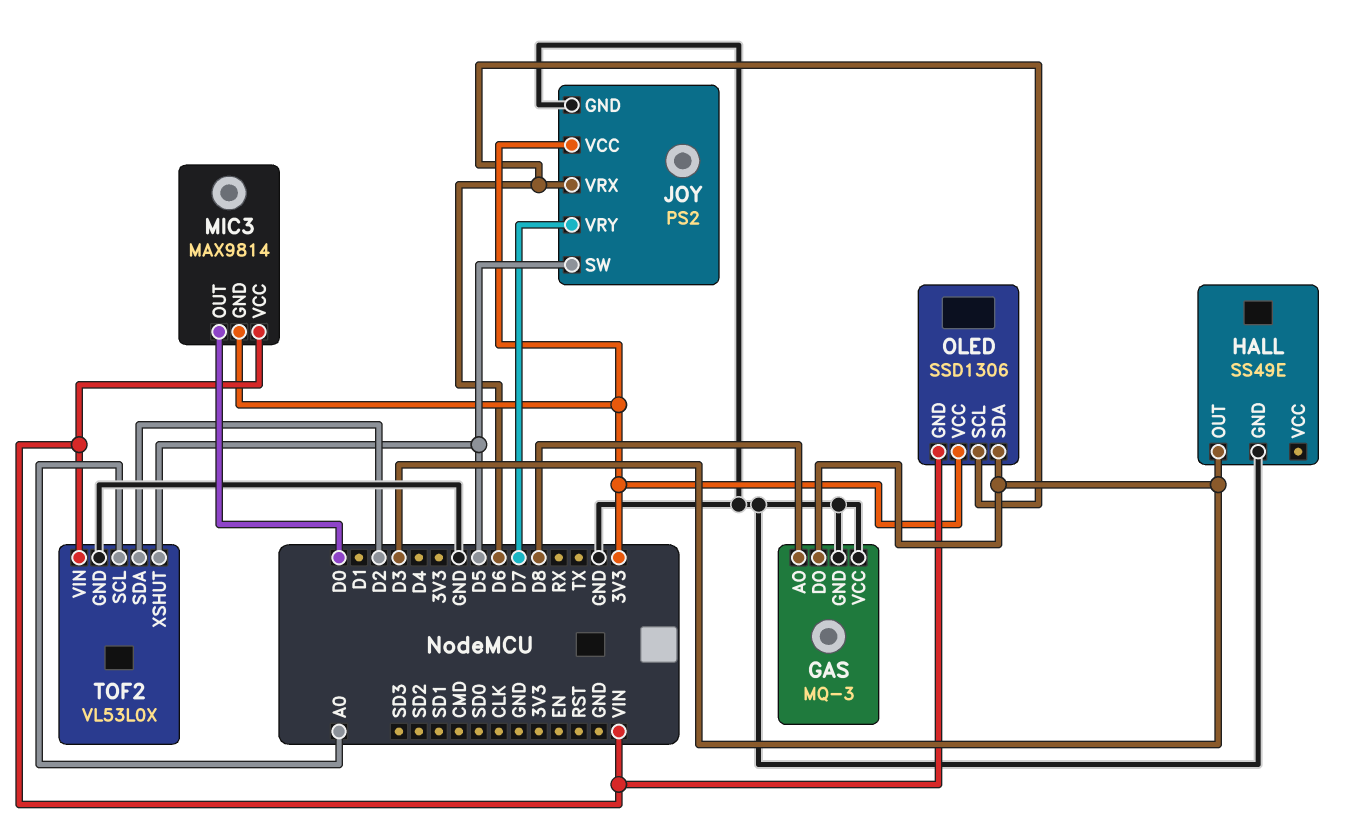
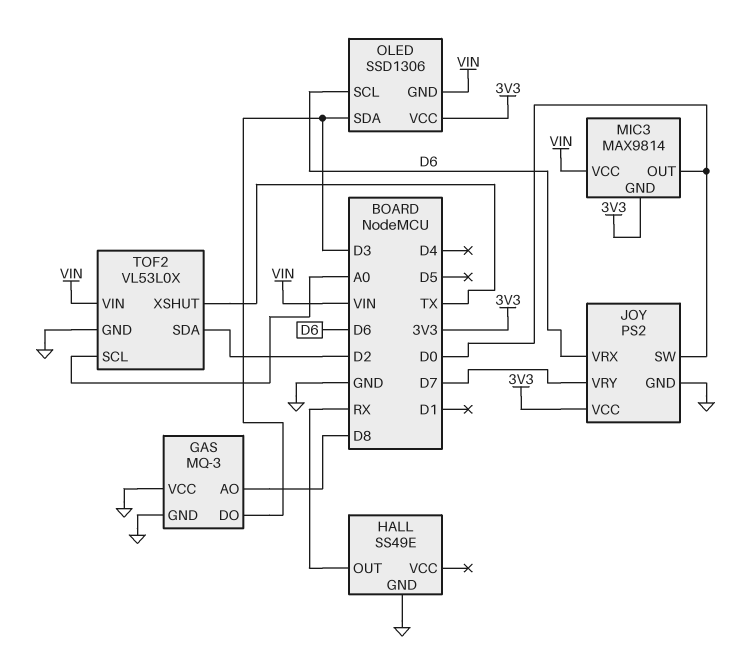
HALL pin OUT: D3 -> RX
JOY pin SW: D5 -> D0
TOF2 pin XSHUT: D5 -> TX

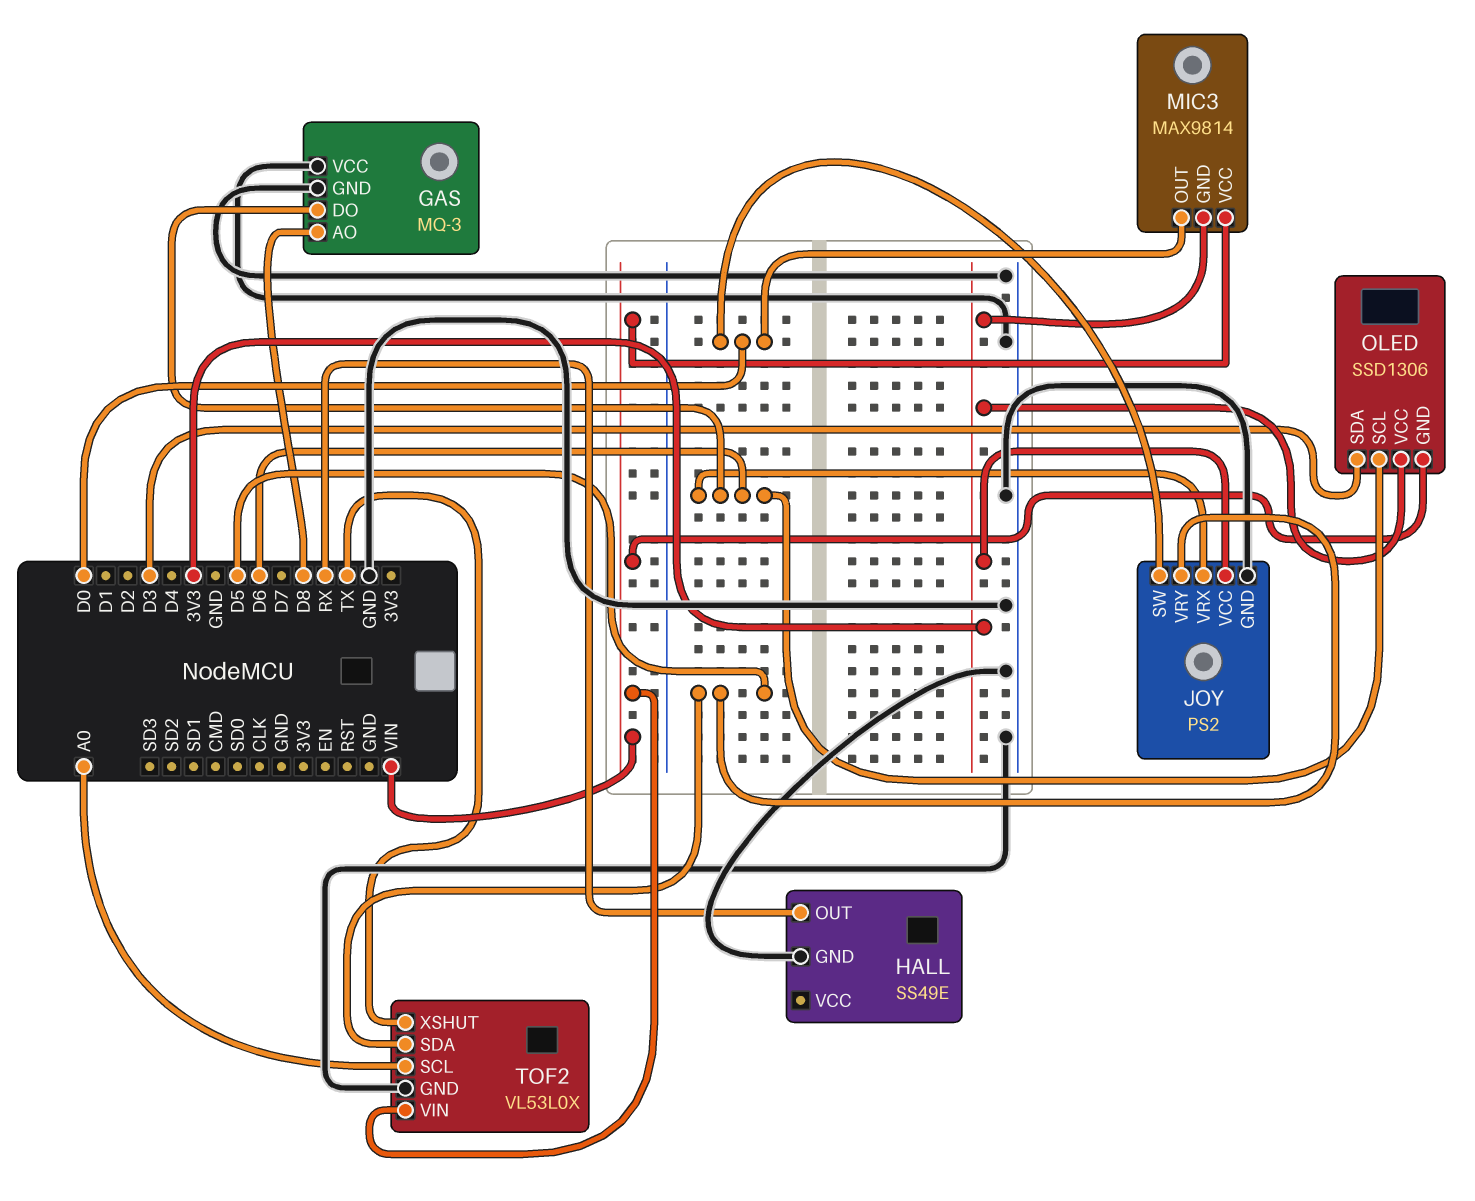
GAS pin DO: D3 -> D6
JOY pin VRY: D7 -> D5
TOF2 pin SDA: D2 -> D5

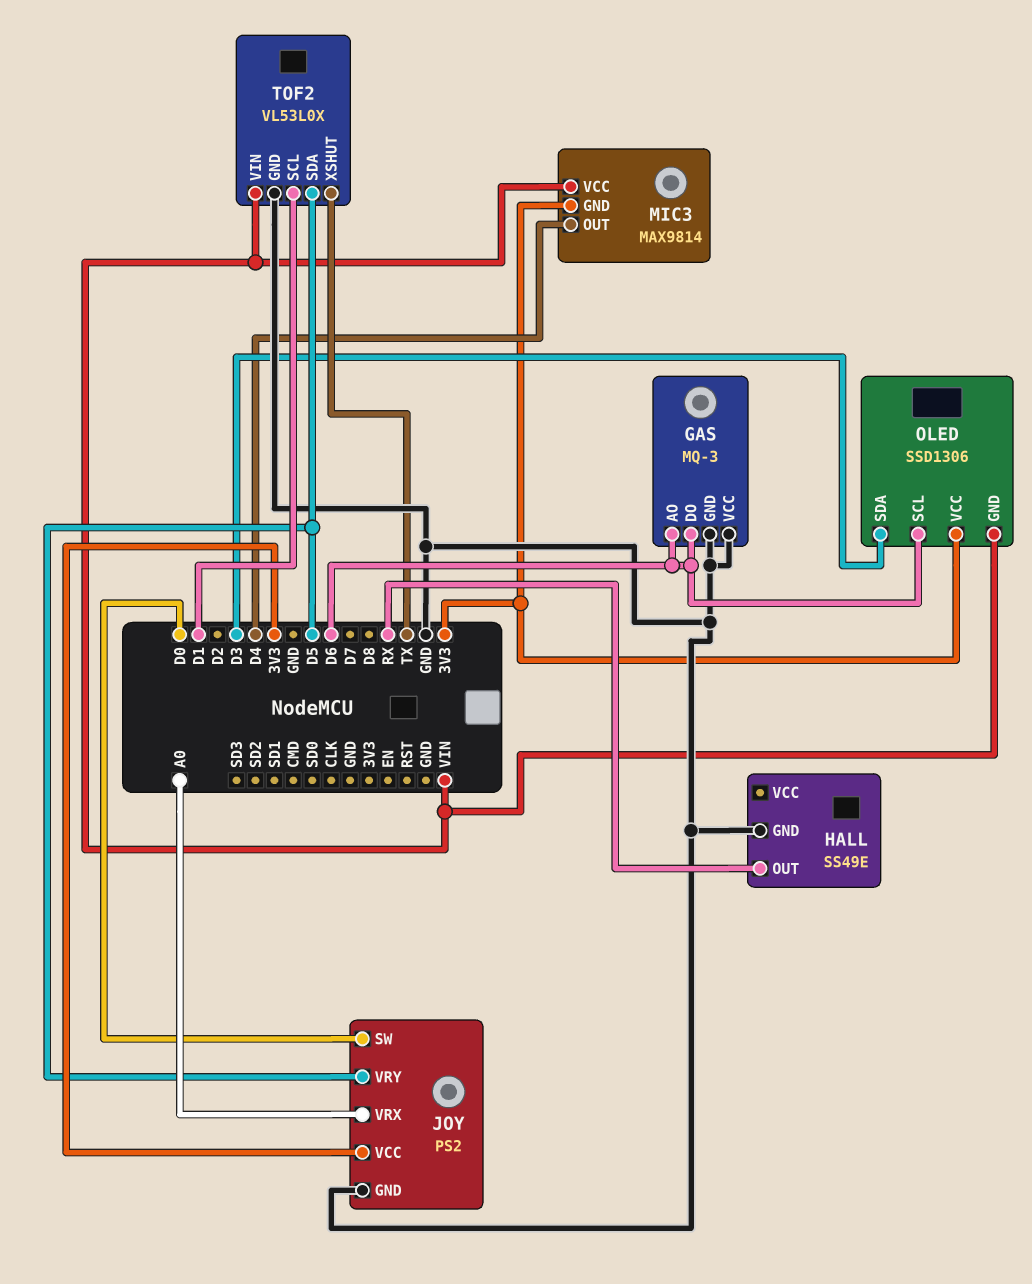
GAS pin AO: D8 -> D6
JOY pin VRX: D6 -> A0
MIC3 pin OUT: D0 -> D4
TOF2 pin SCL: A0 -> D1

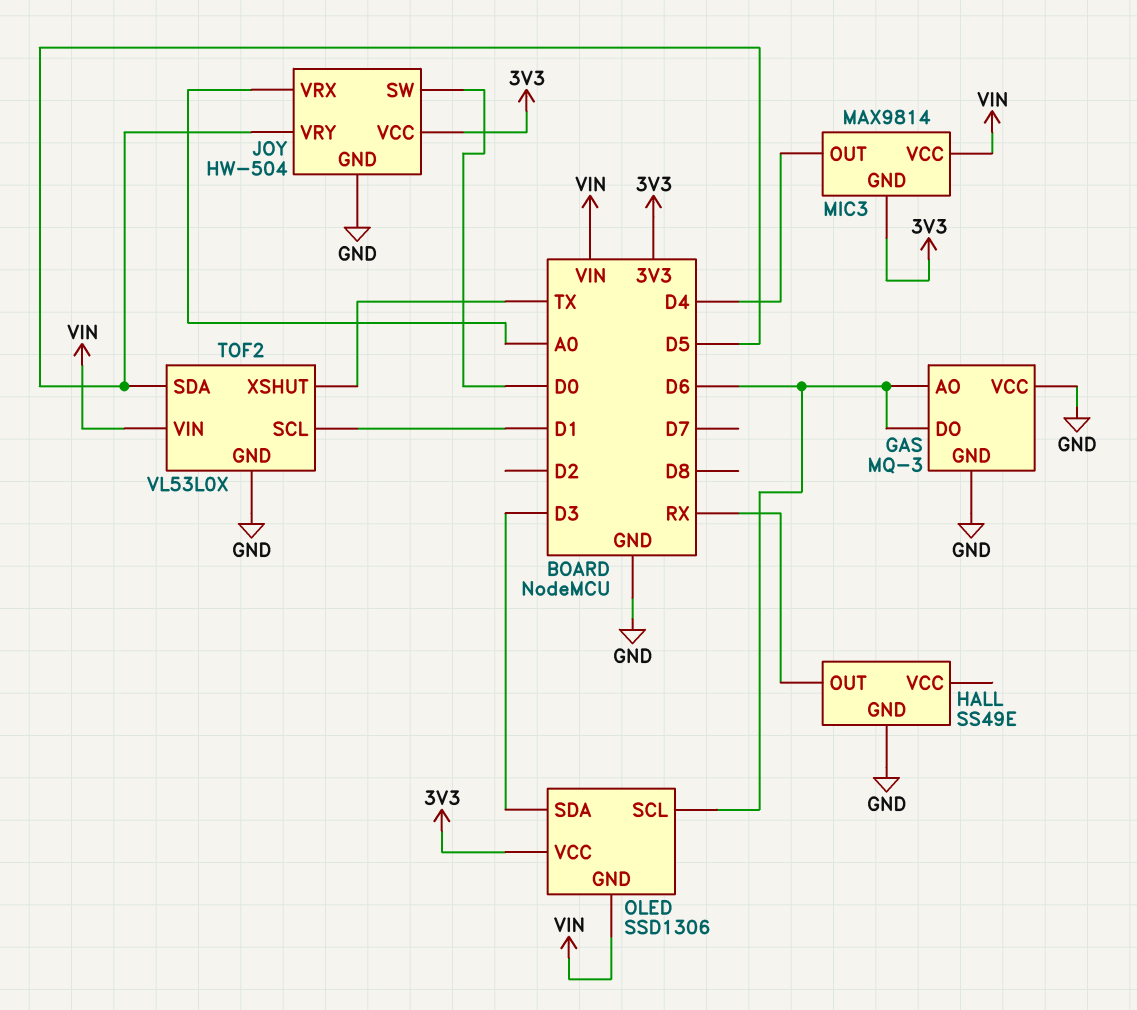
JOY: PS2 -> HW-504

